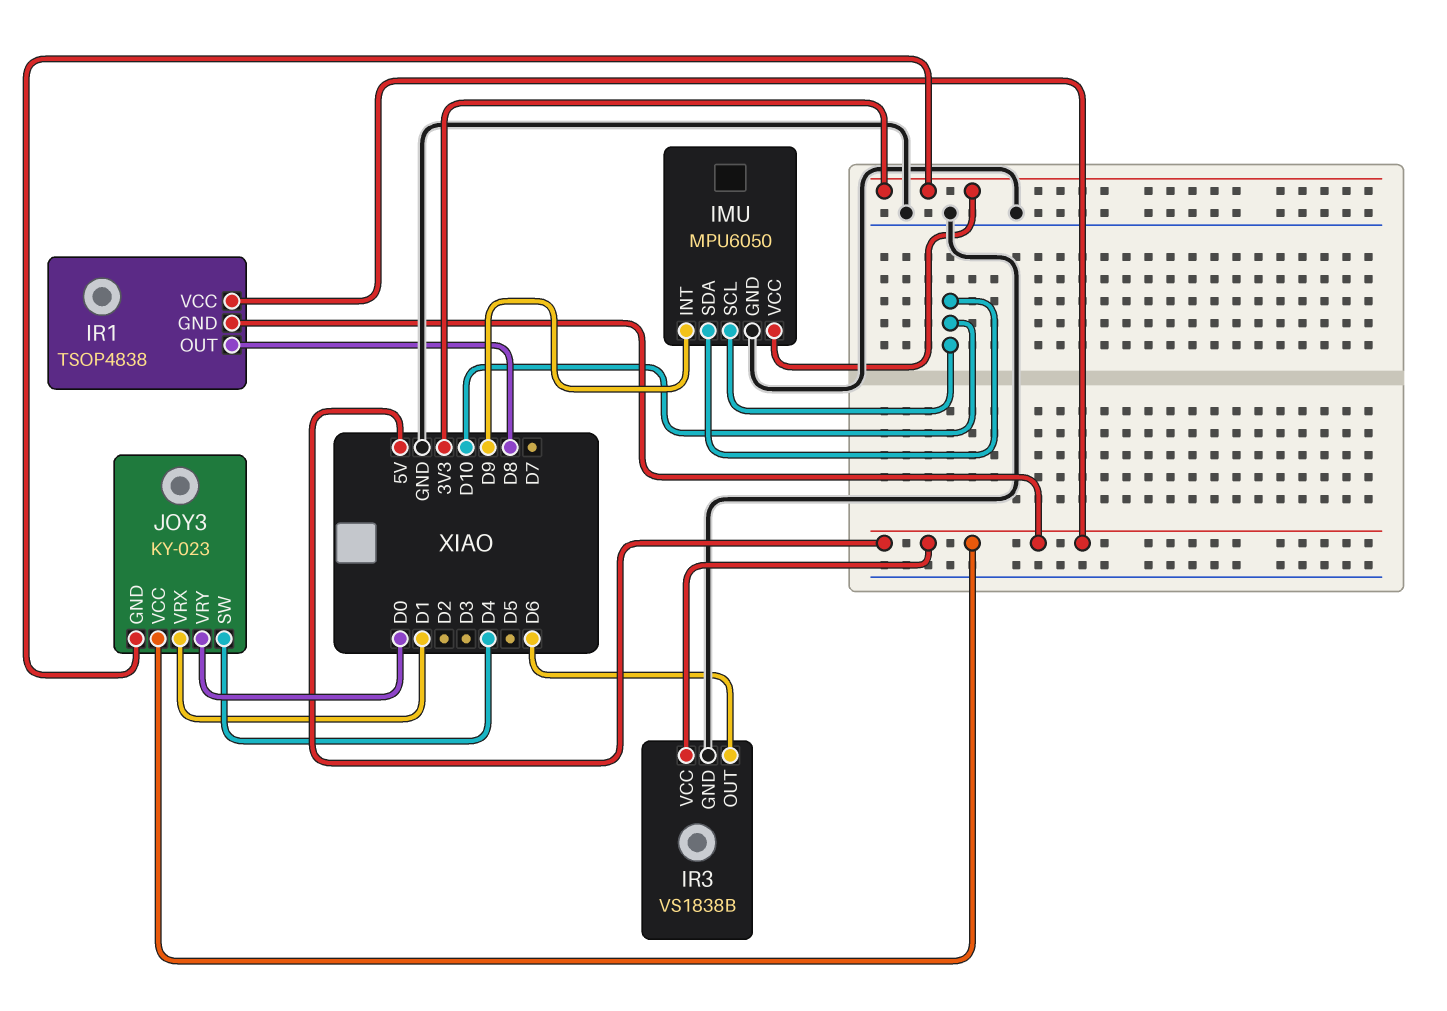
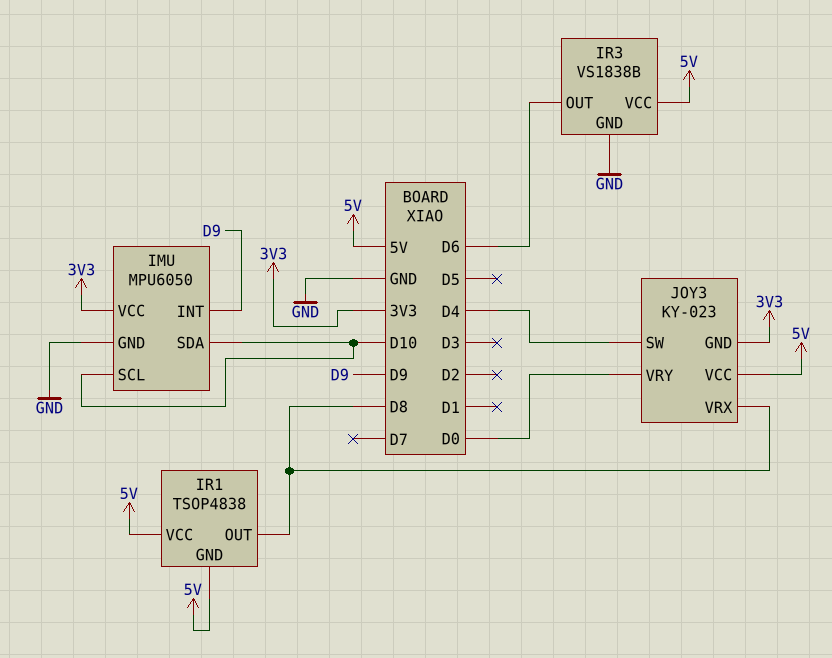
JOY3 pin VRX: D1 -> D8

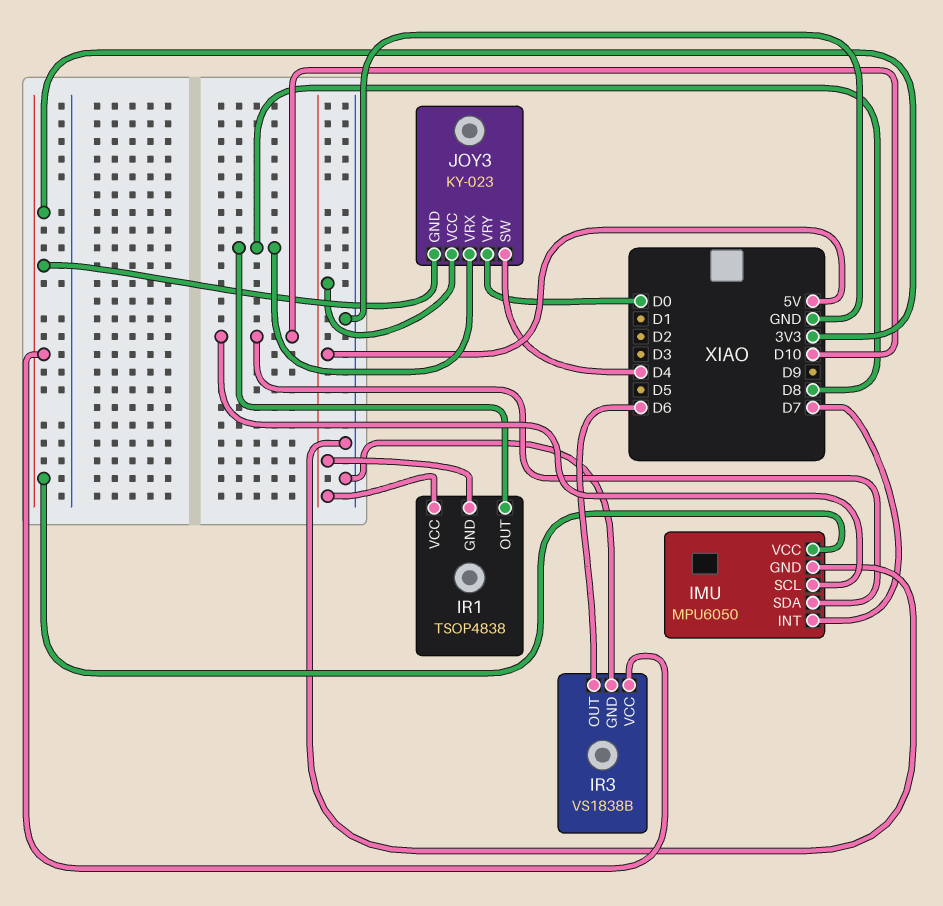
IMU pin INT: D9 -> D7
IR3 pin VCC: 5V -> 3V3

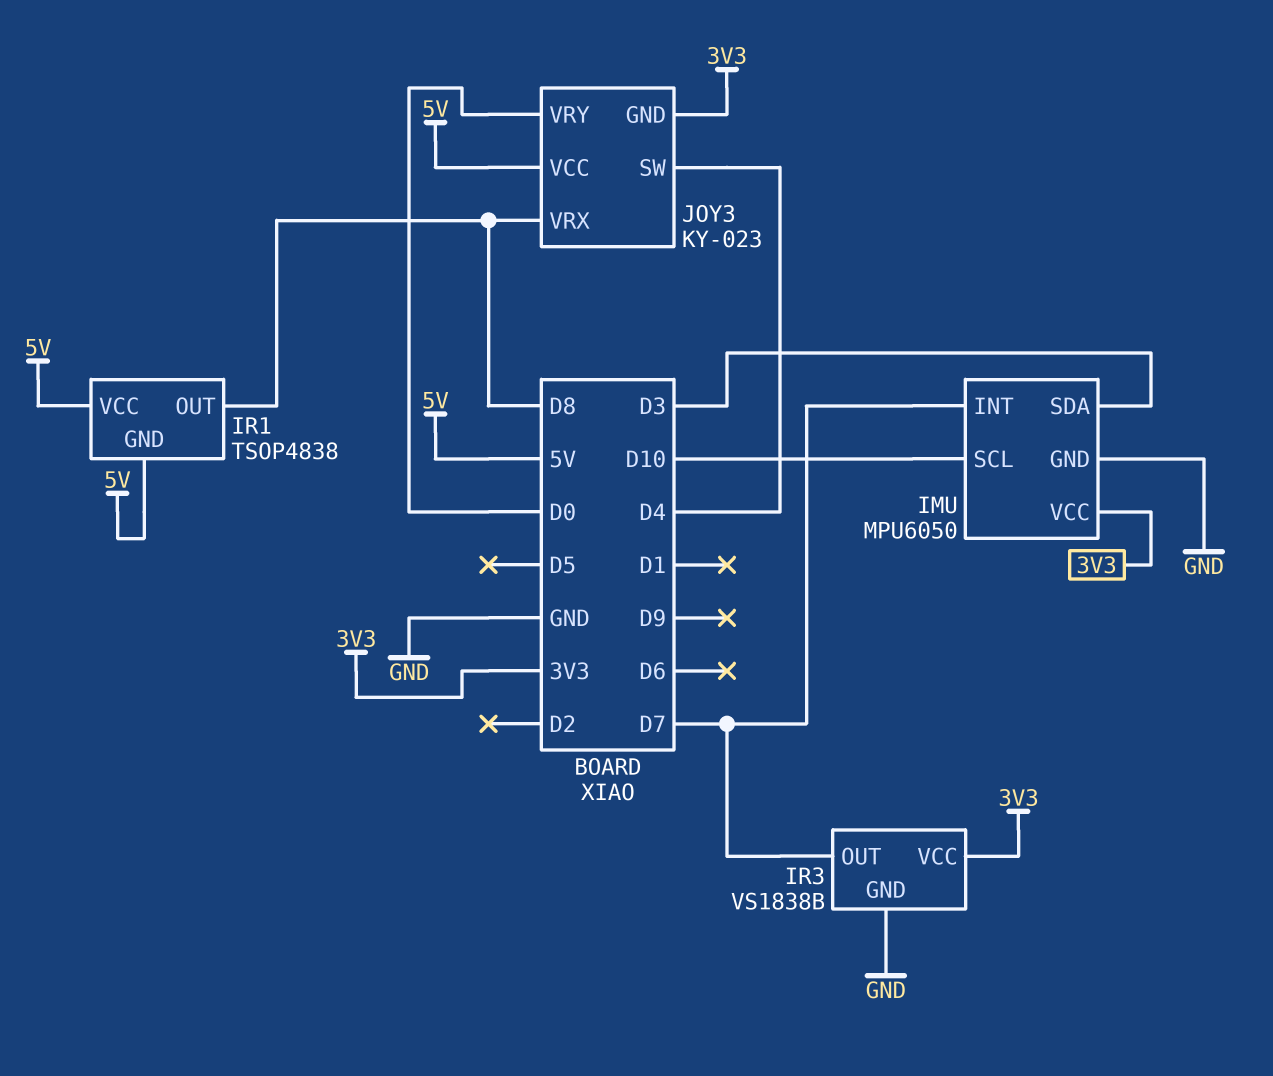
IMU pin SDA: D10 -> D3
IR3 pin OUT: D6 -> D7

